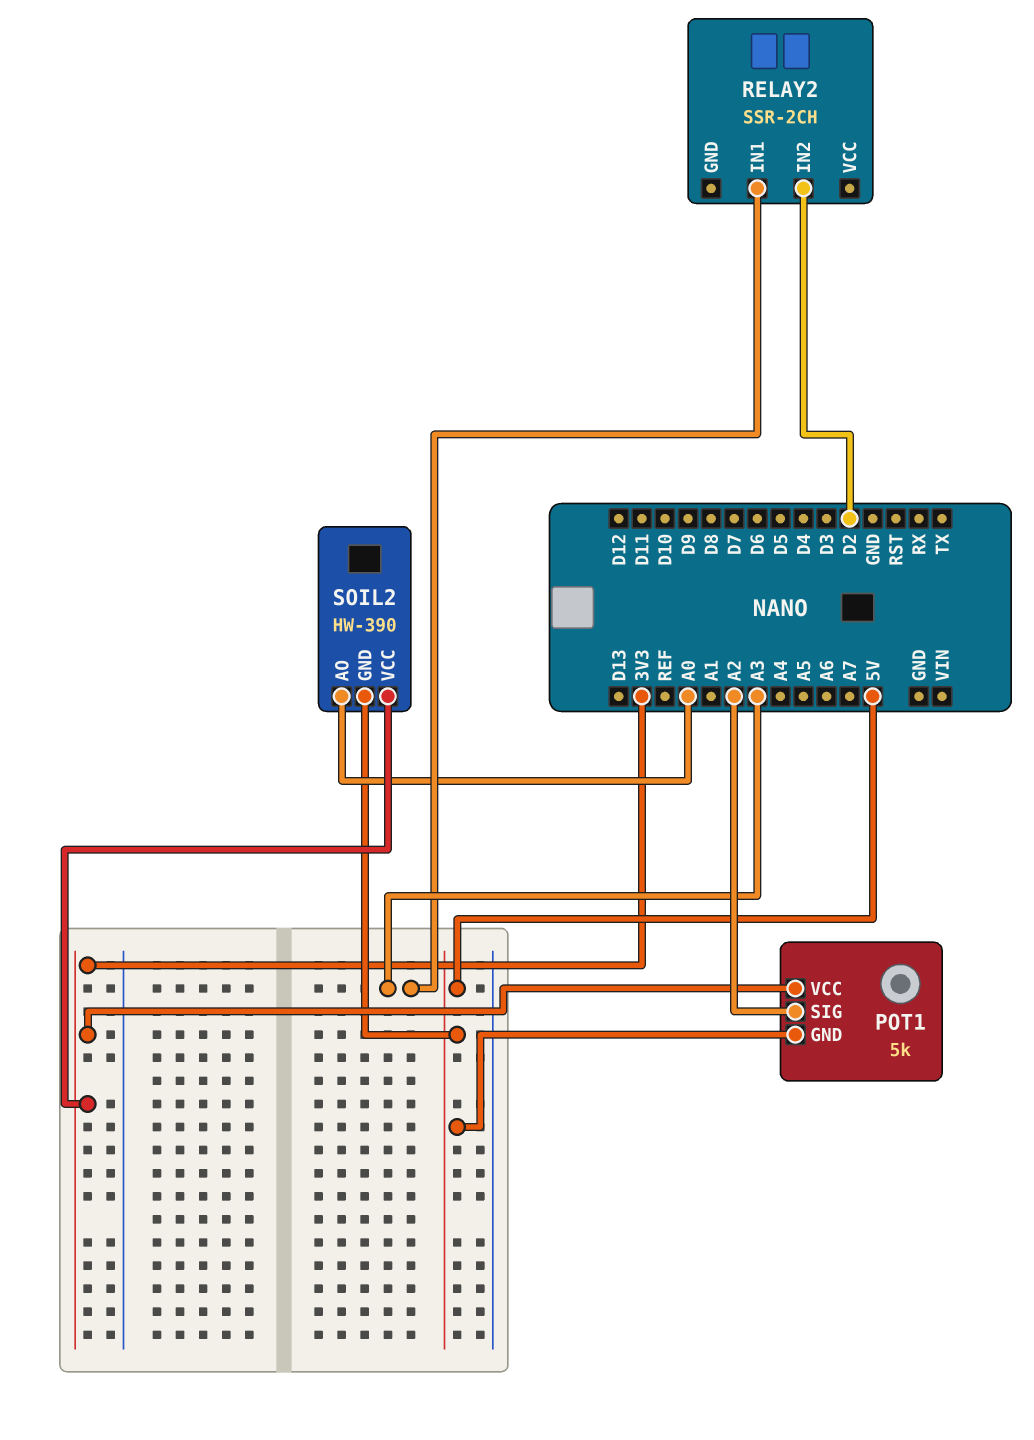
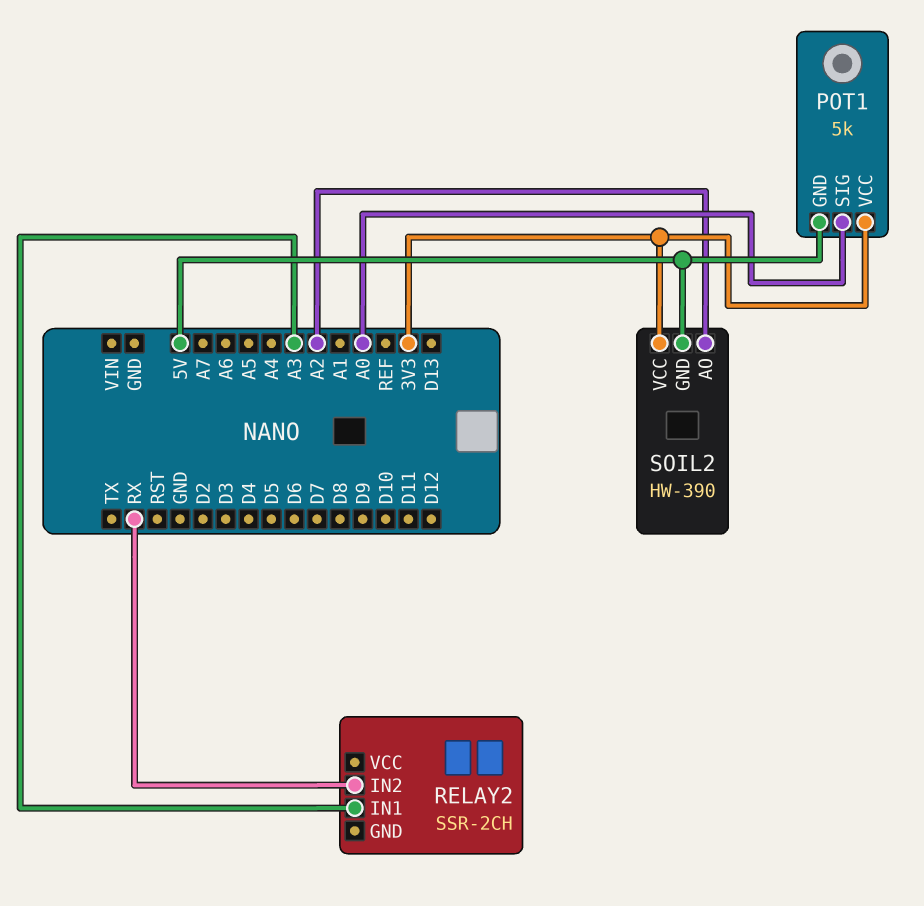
POT1 pin SIG: A2 -> A0
RELAY2 pin IN2: D2 -> RX
SOIL2 pin AO: A0 -> A2

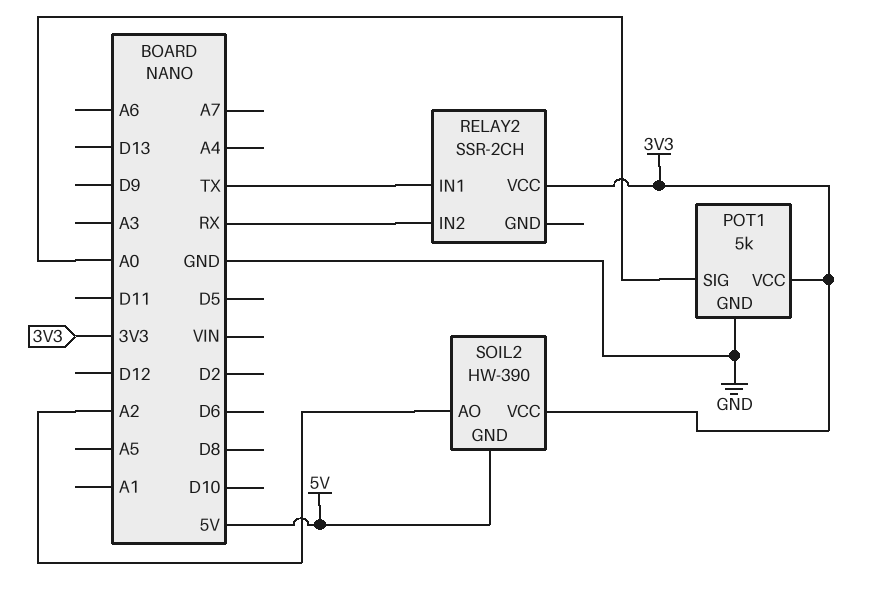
POT1 pin GND: 5V -> GND
RELAY2 pin IN1: A3 -> TX
RELAY2 pin VCC: none -> 3V3

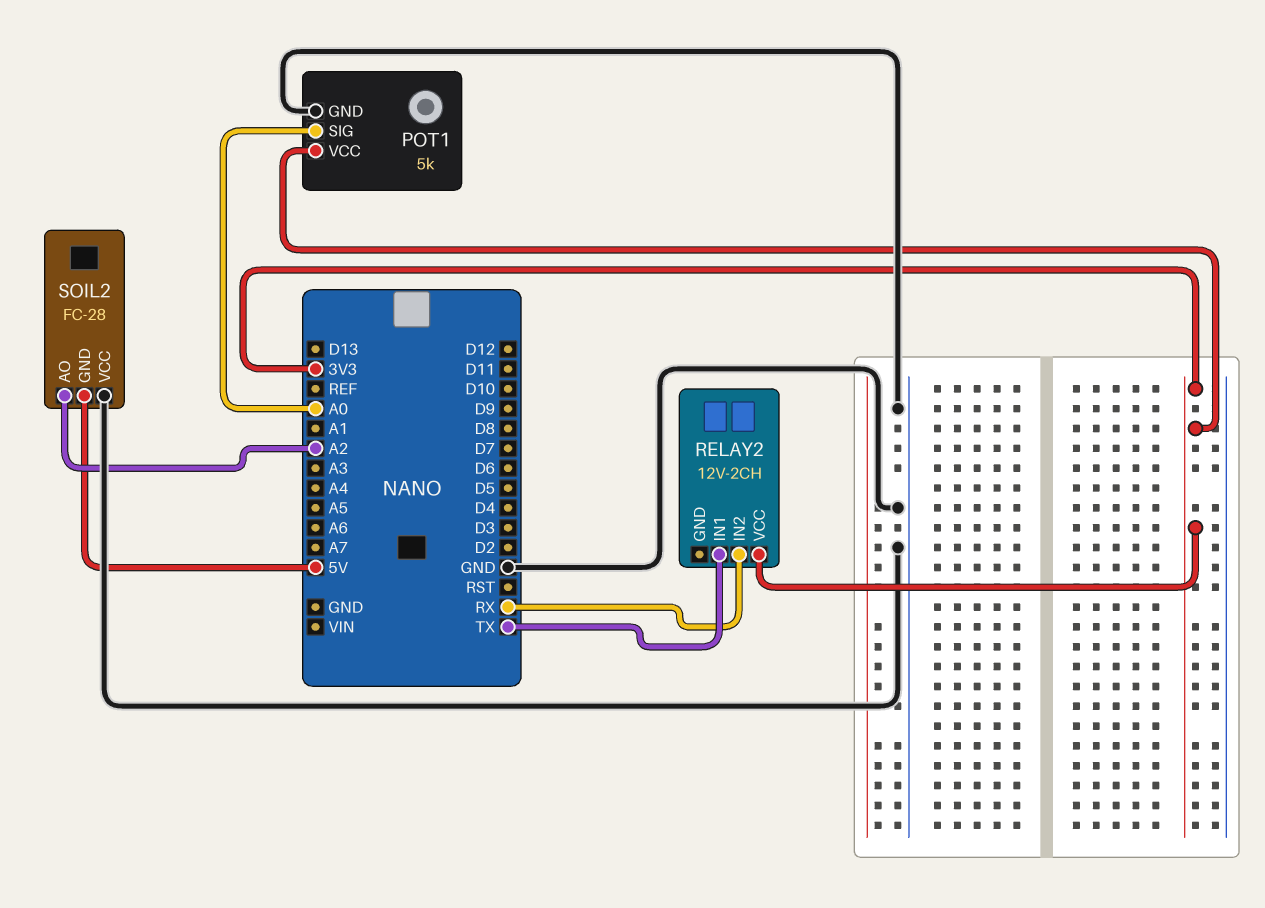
RELAY2: SSR-2CH -> 12V-2CH
SOIL2: HW-390 -> FC-28
SOIL2 pin VCC: 3V3 -> GND

